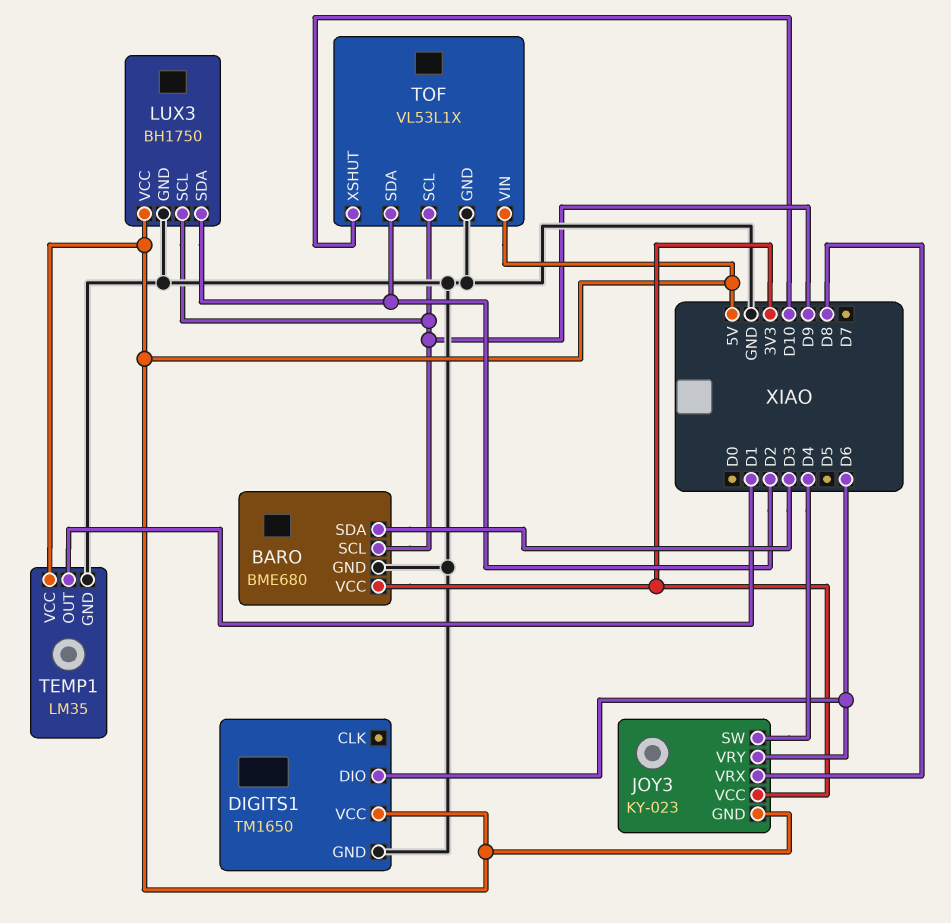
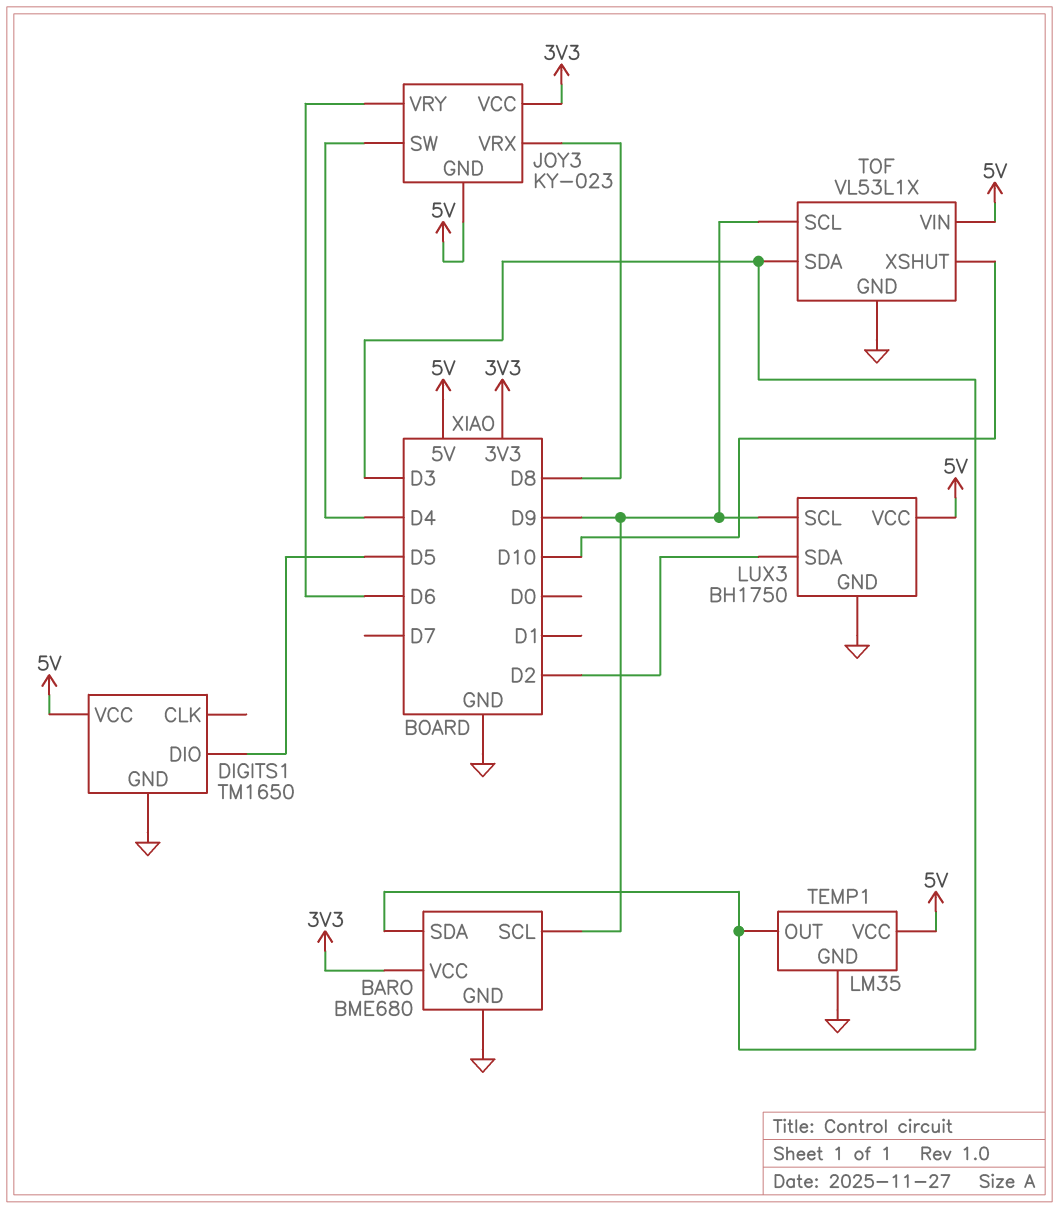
DIGITS1 pin DIO: D6 -> D5
TEMP1 pin OUT: D1 -> D3
TOF pin SDA: D2 -> D3

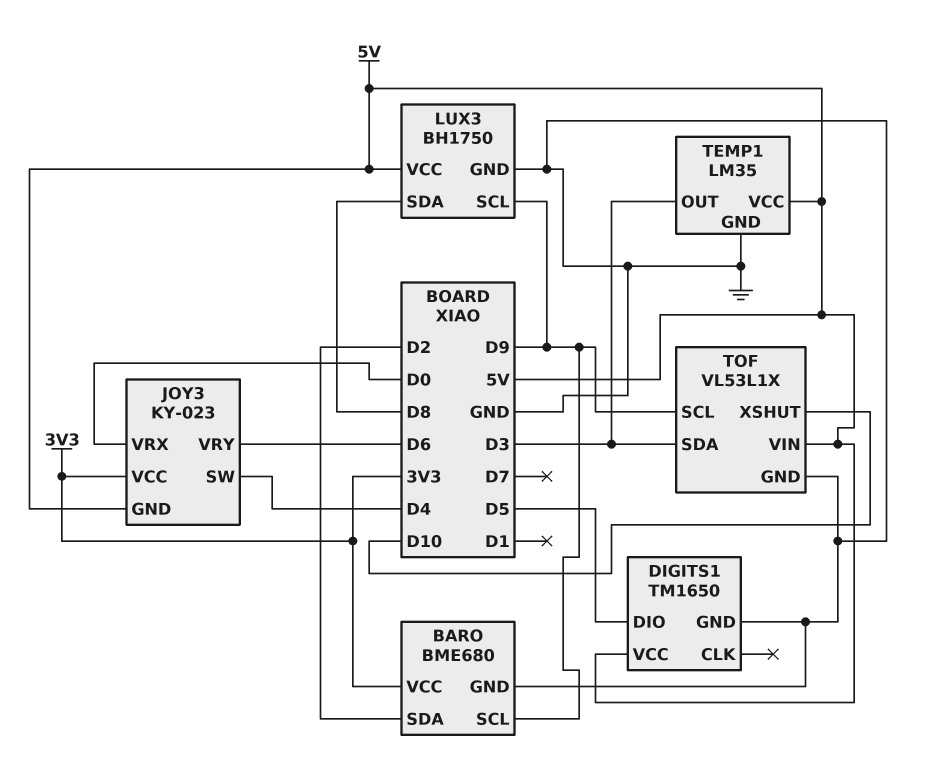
BARO pin SDA: D3 -> D2
JOY3 pin VRX: D8 -> D0
LUX3 pin SDA: D2 -> D8

